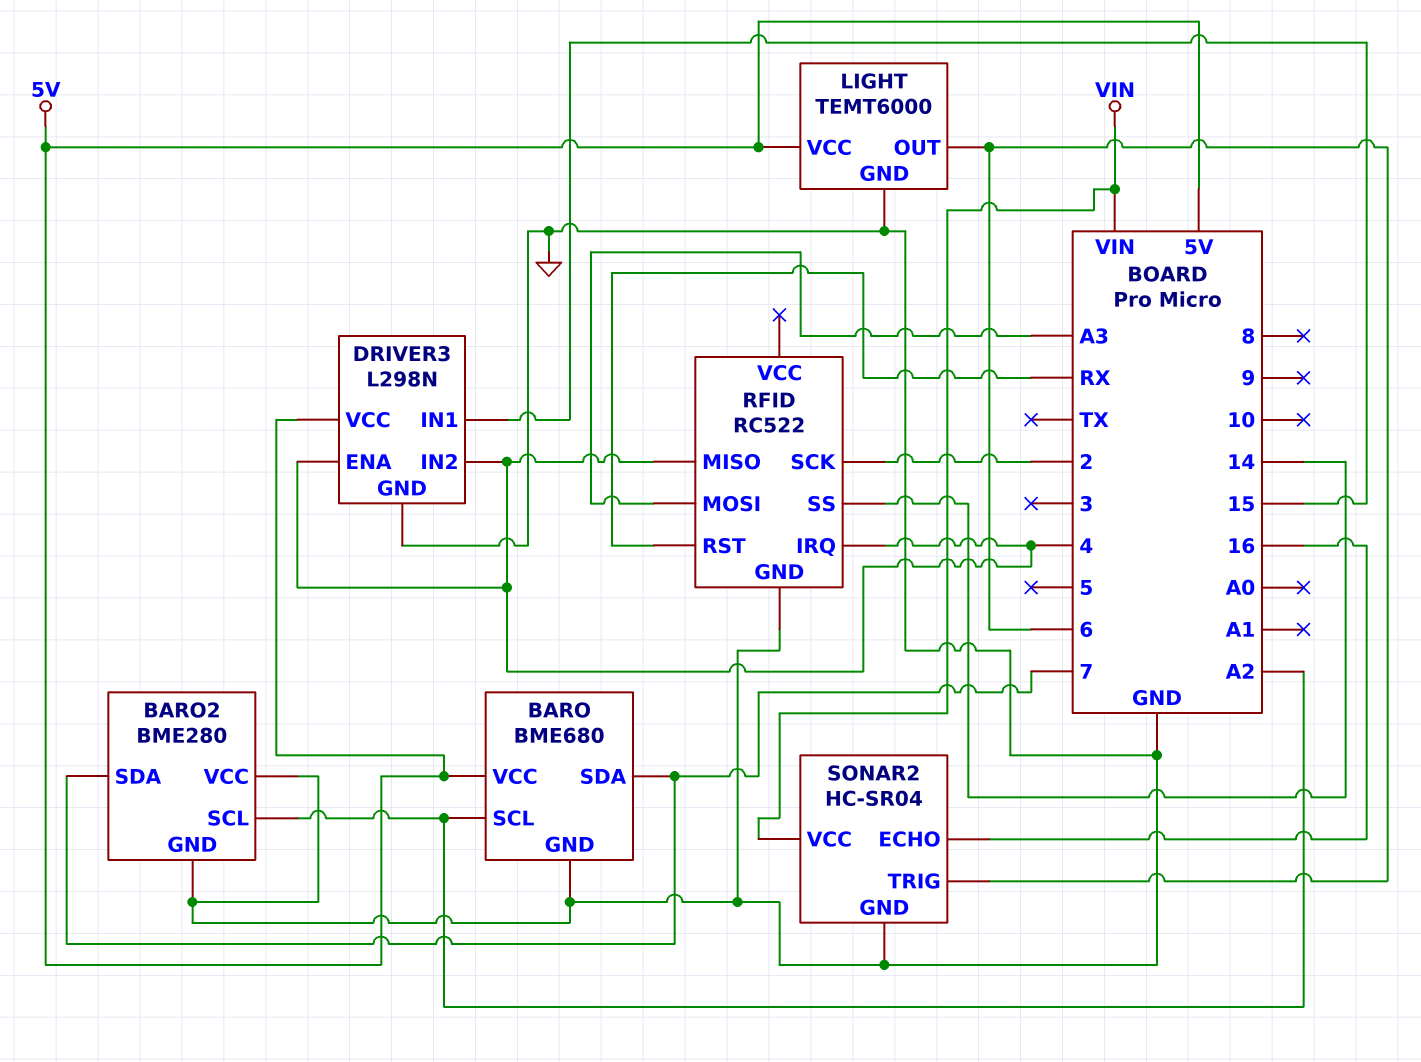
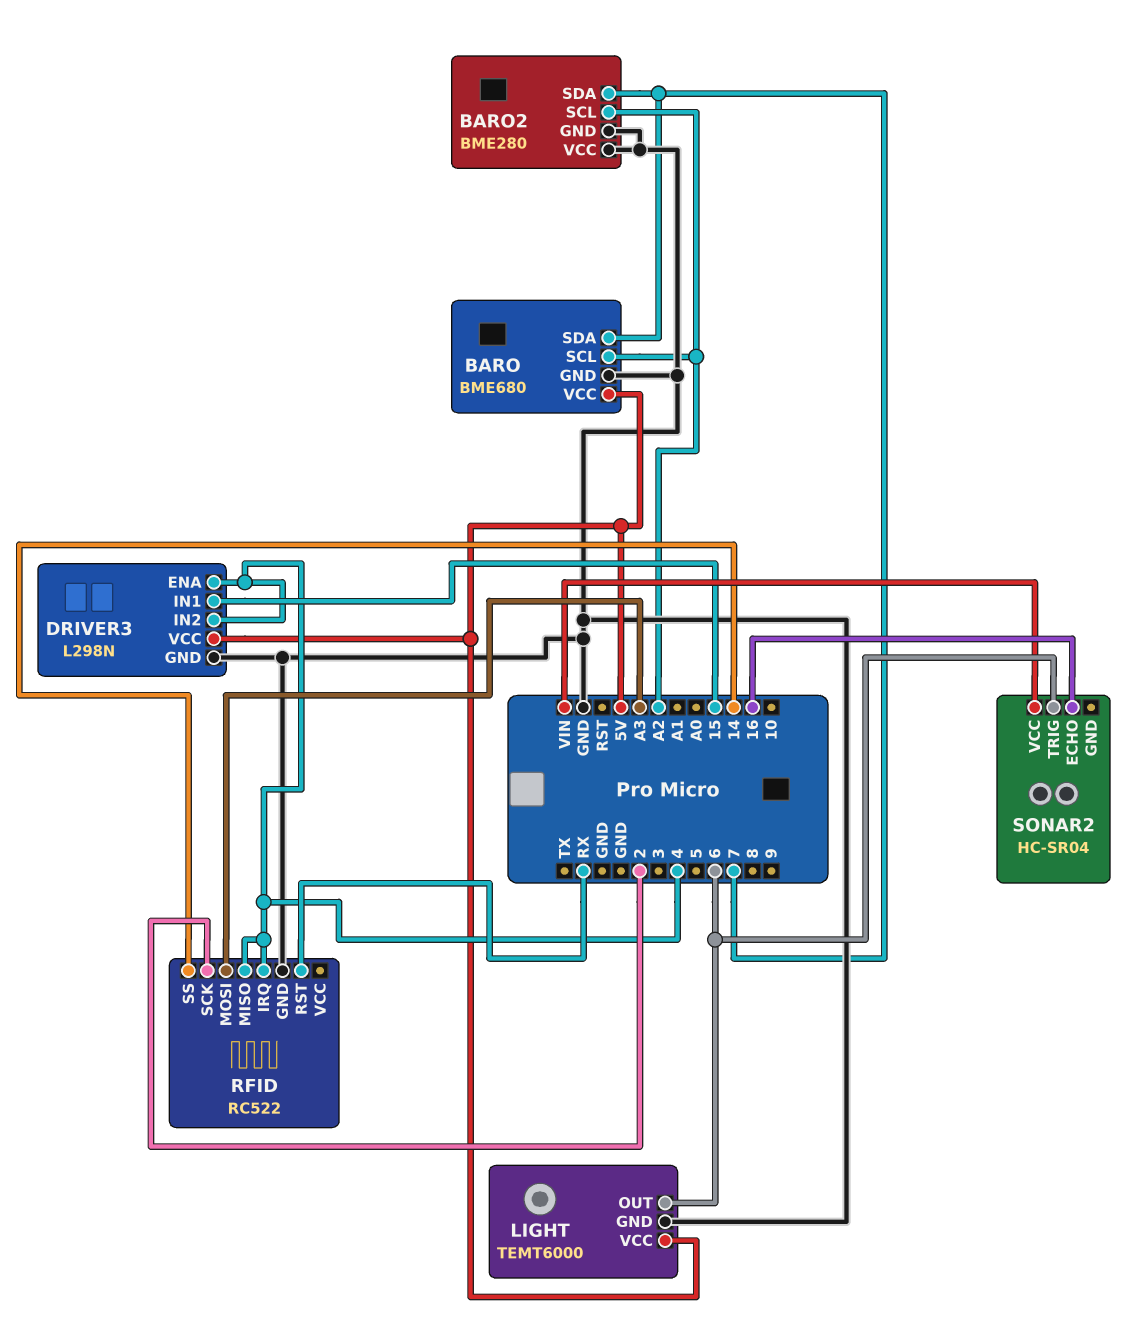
SONAR2 pin GND: GND -> none

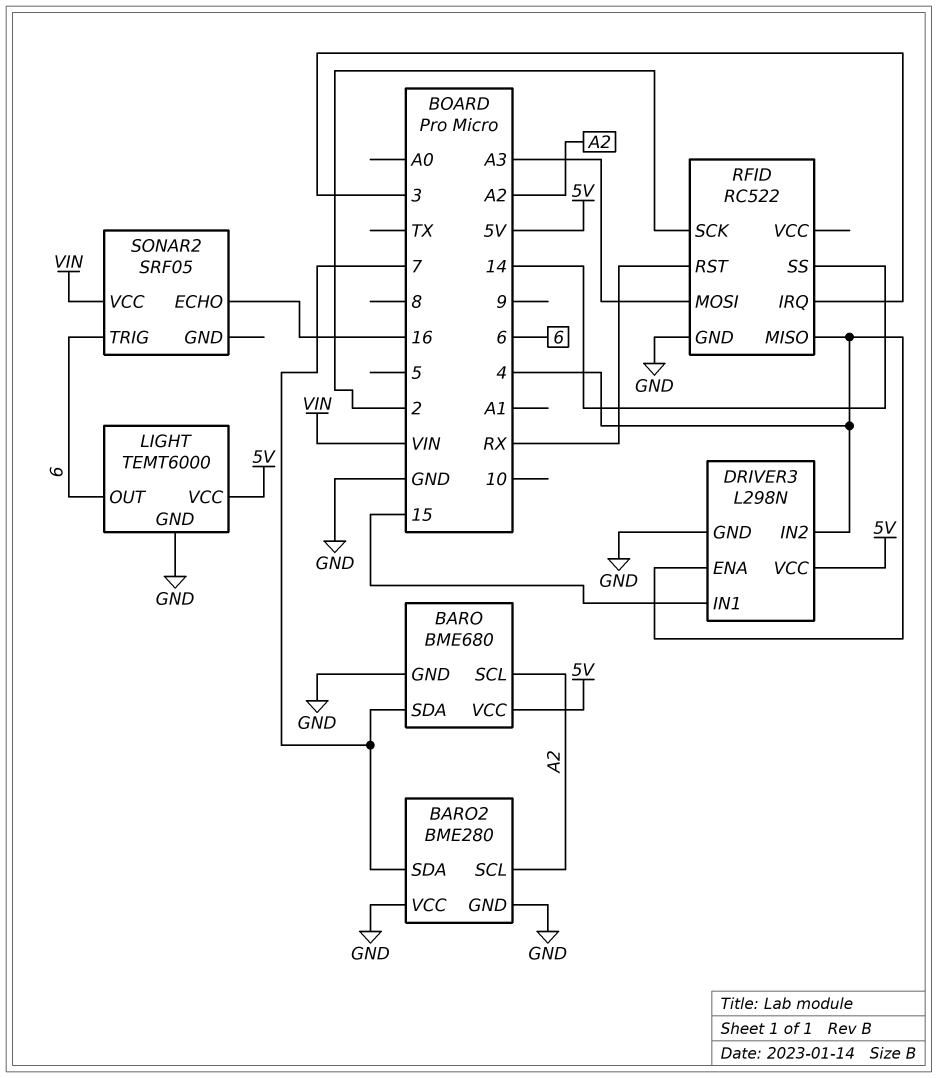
RFID pin IRQ: 4 -> 3
SONAR2: HC-SR04 -> SRF05

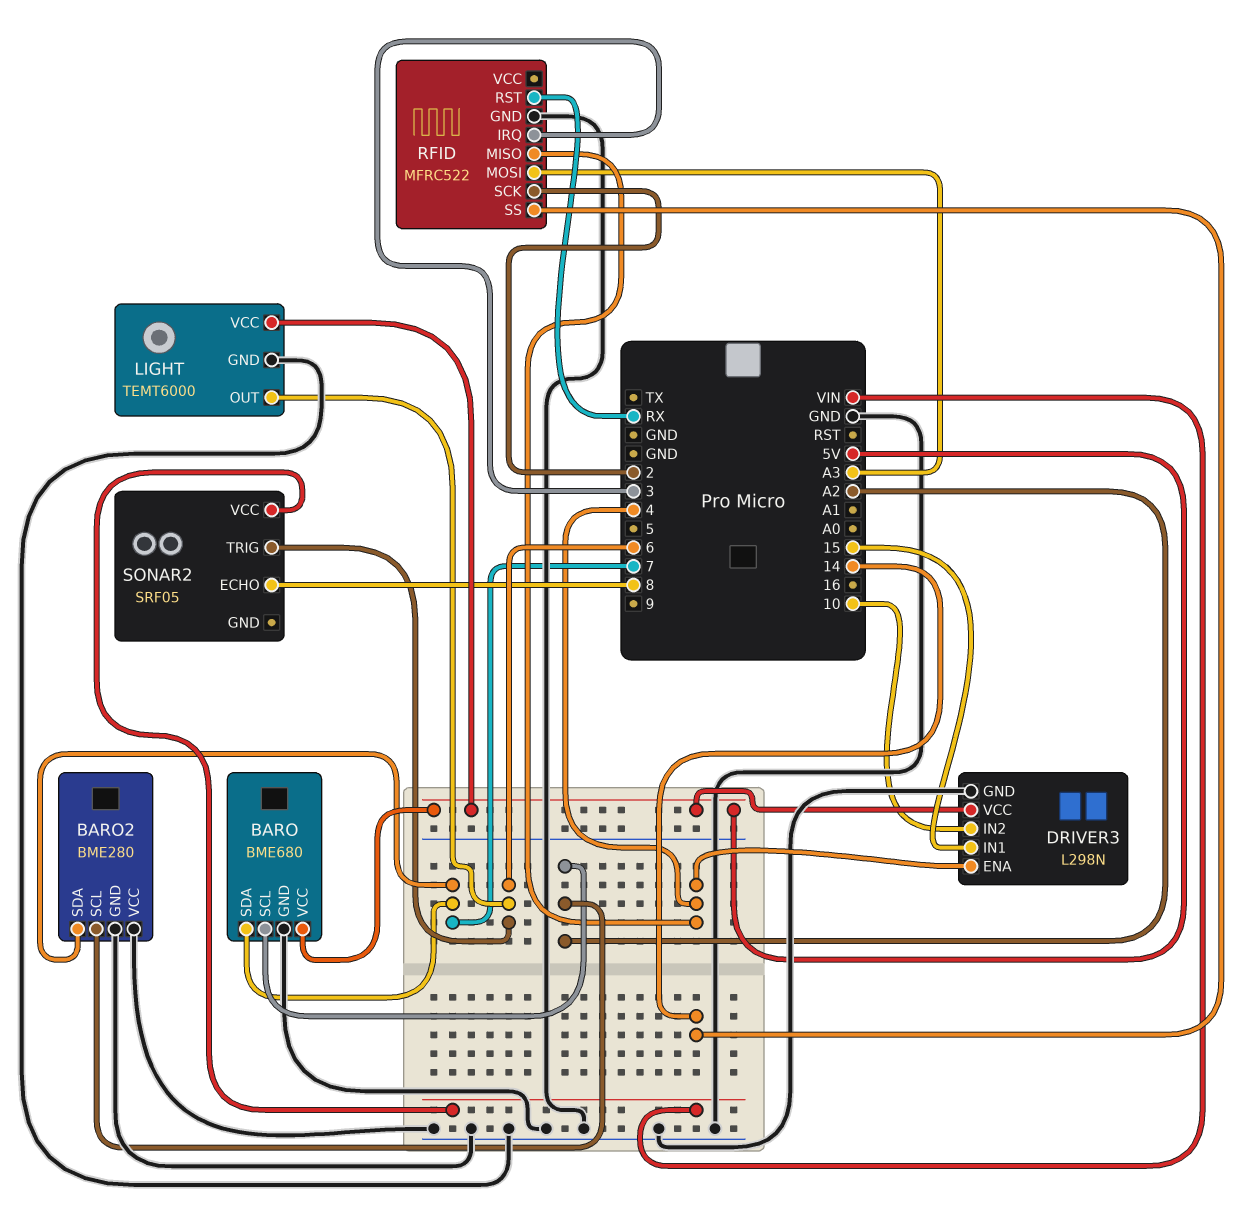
DRIVER3 pin IN2: 4 -> 10
RFID: RC522 -> MFRC522
SONAR2 pin ECHO: 16 -> 8

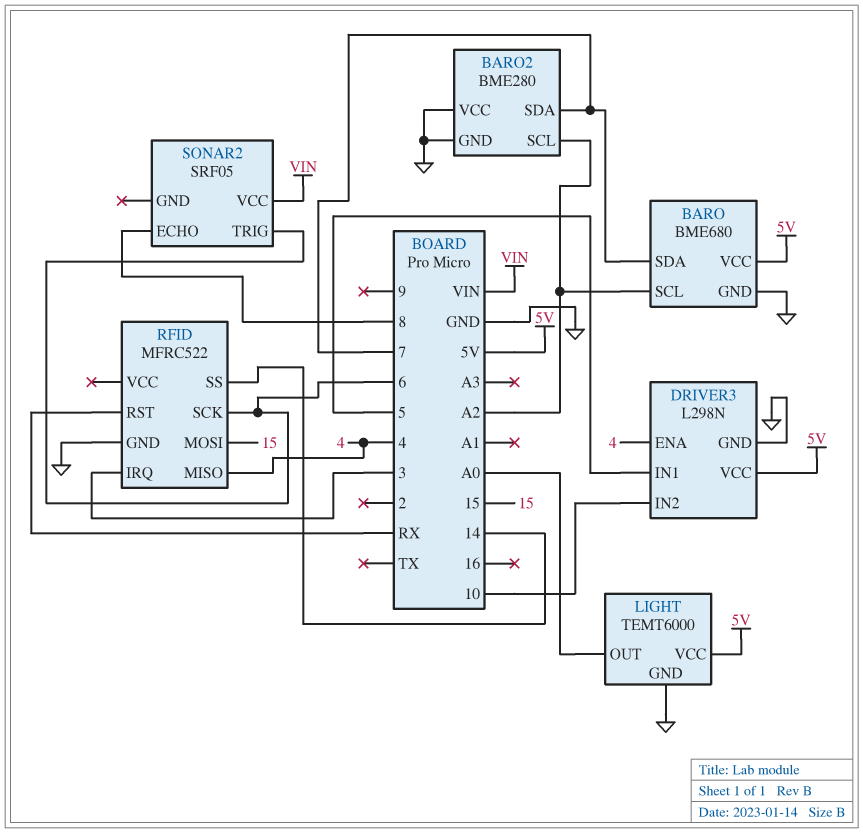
DRIVER3 pin IN1: 15 -> 5
LIGHT pin OUT: 6 -> A0
RFID pin MOSI: A3 -> 15
RFID pin SCK: 2 -> 6

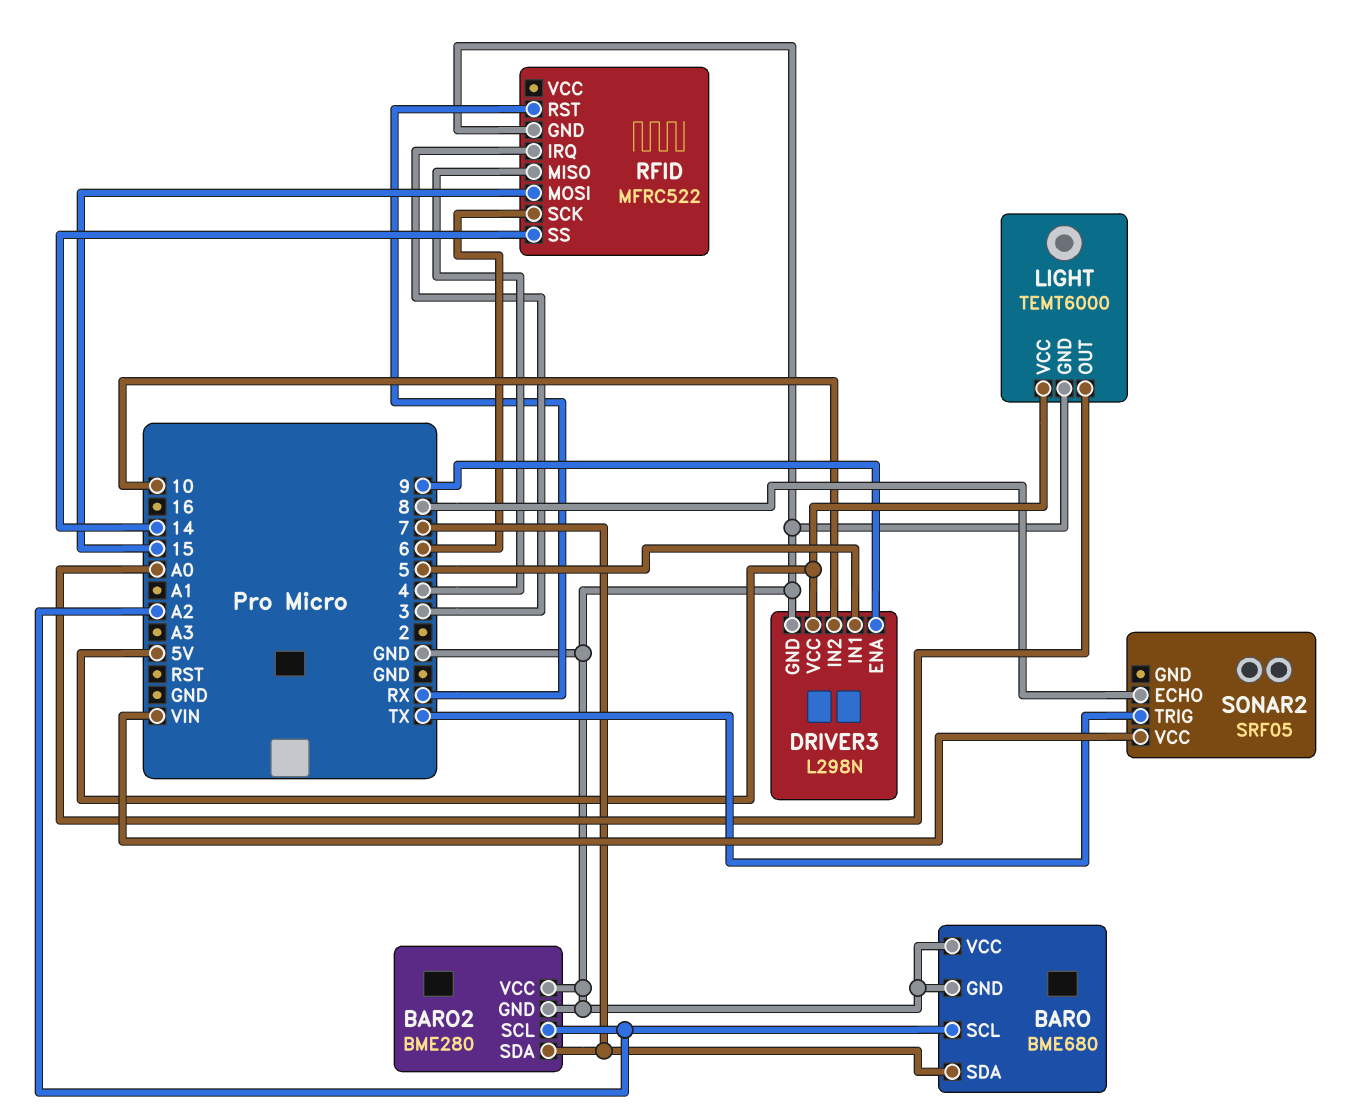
BARO pin VCC: 5V -> GND
DRIVER3 pin ENA: 4 -> 9
SONAR2 pin TRIG: 6 -> TX

